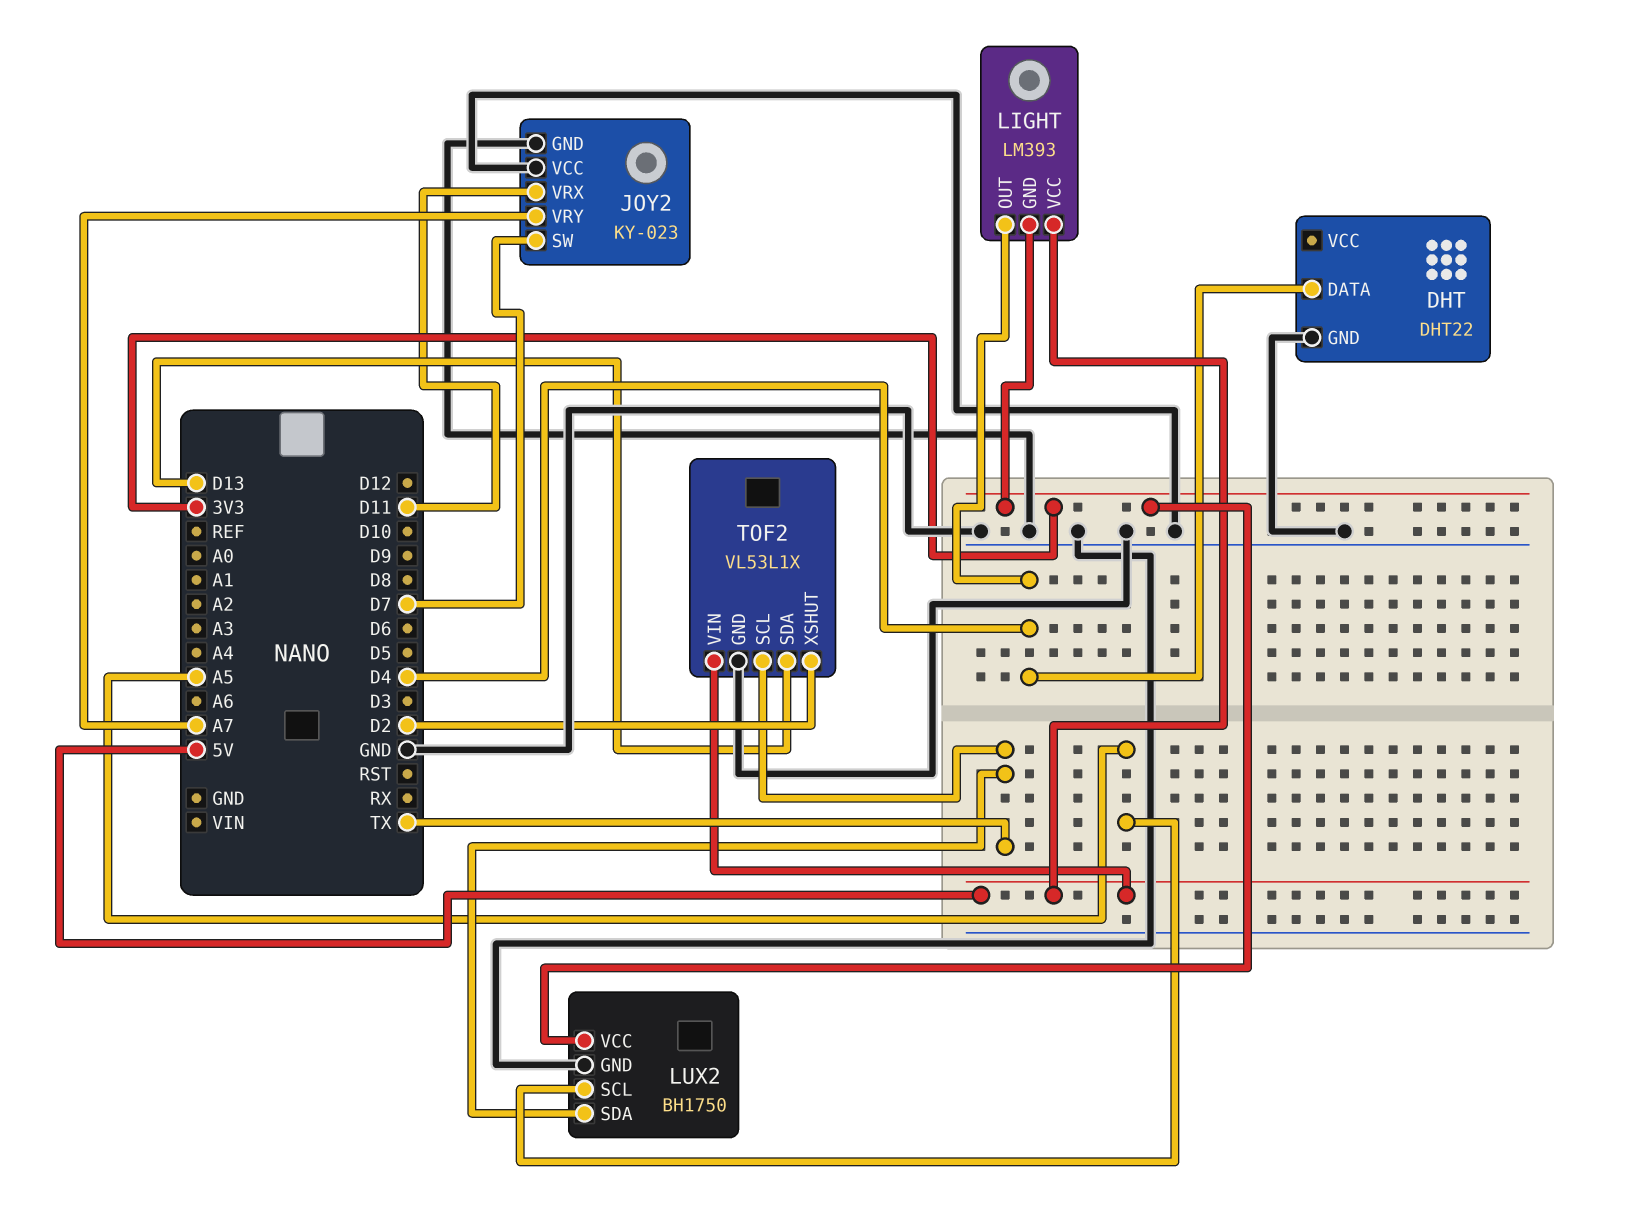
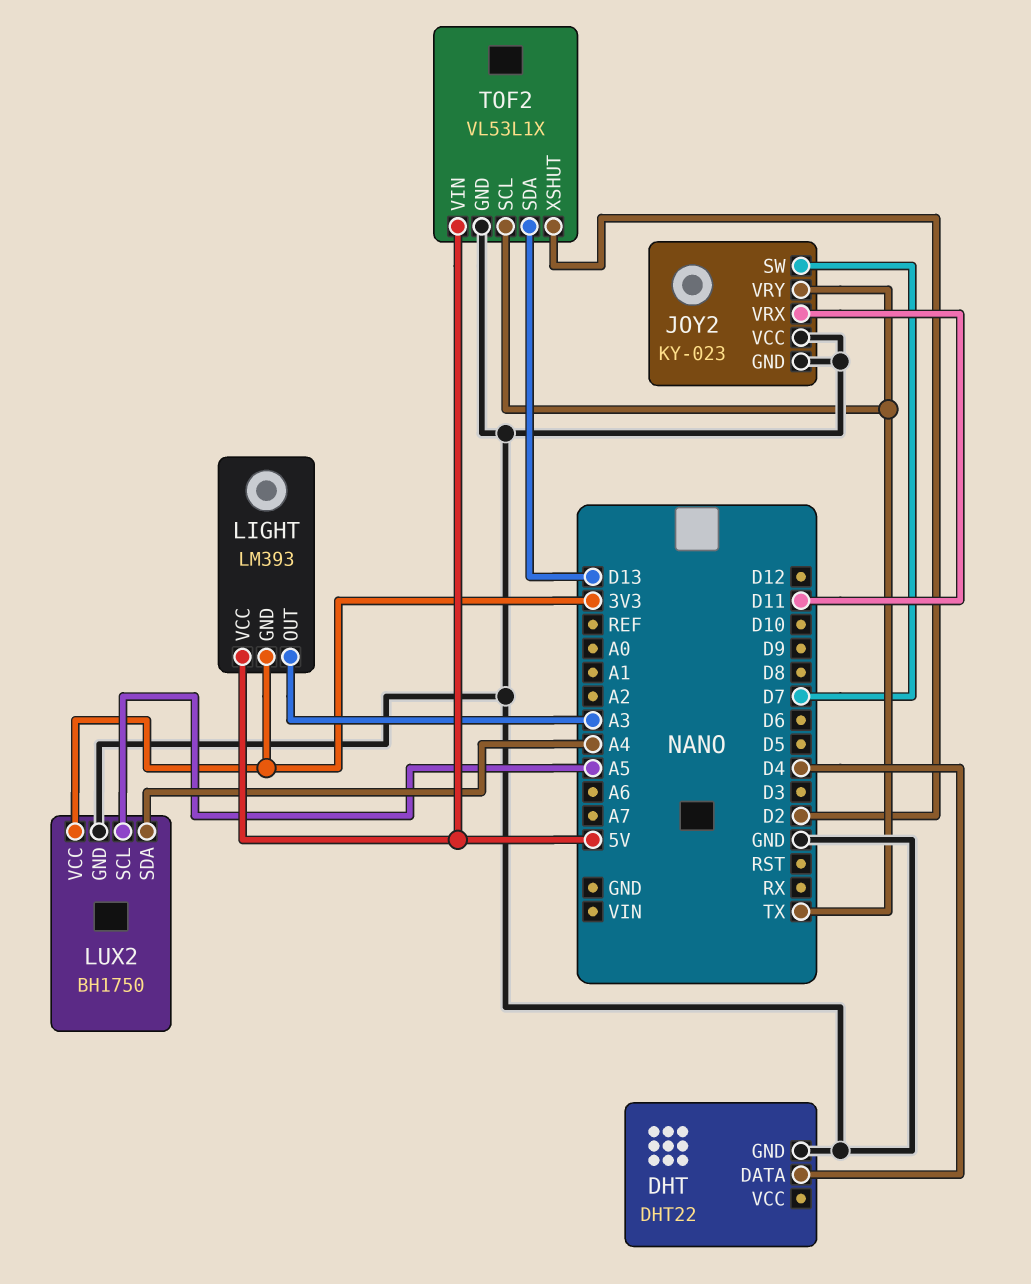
JOY2 pin VRY: A7 -> TX
LIGHT pin OUT: D4 -> A3
LUX2 pin SDA: TX -> A4

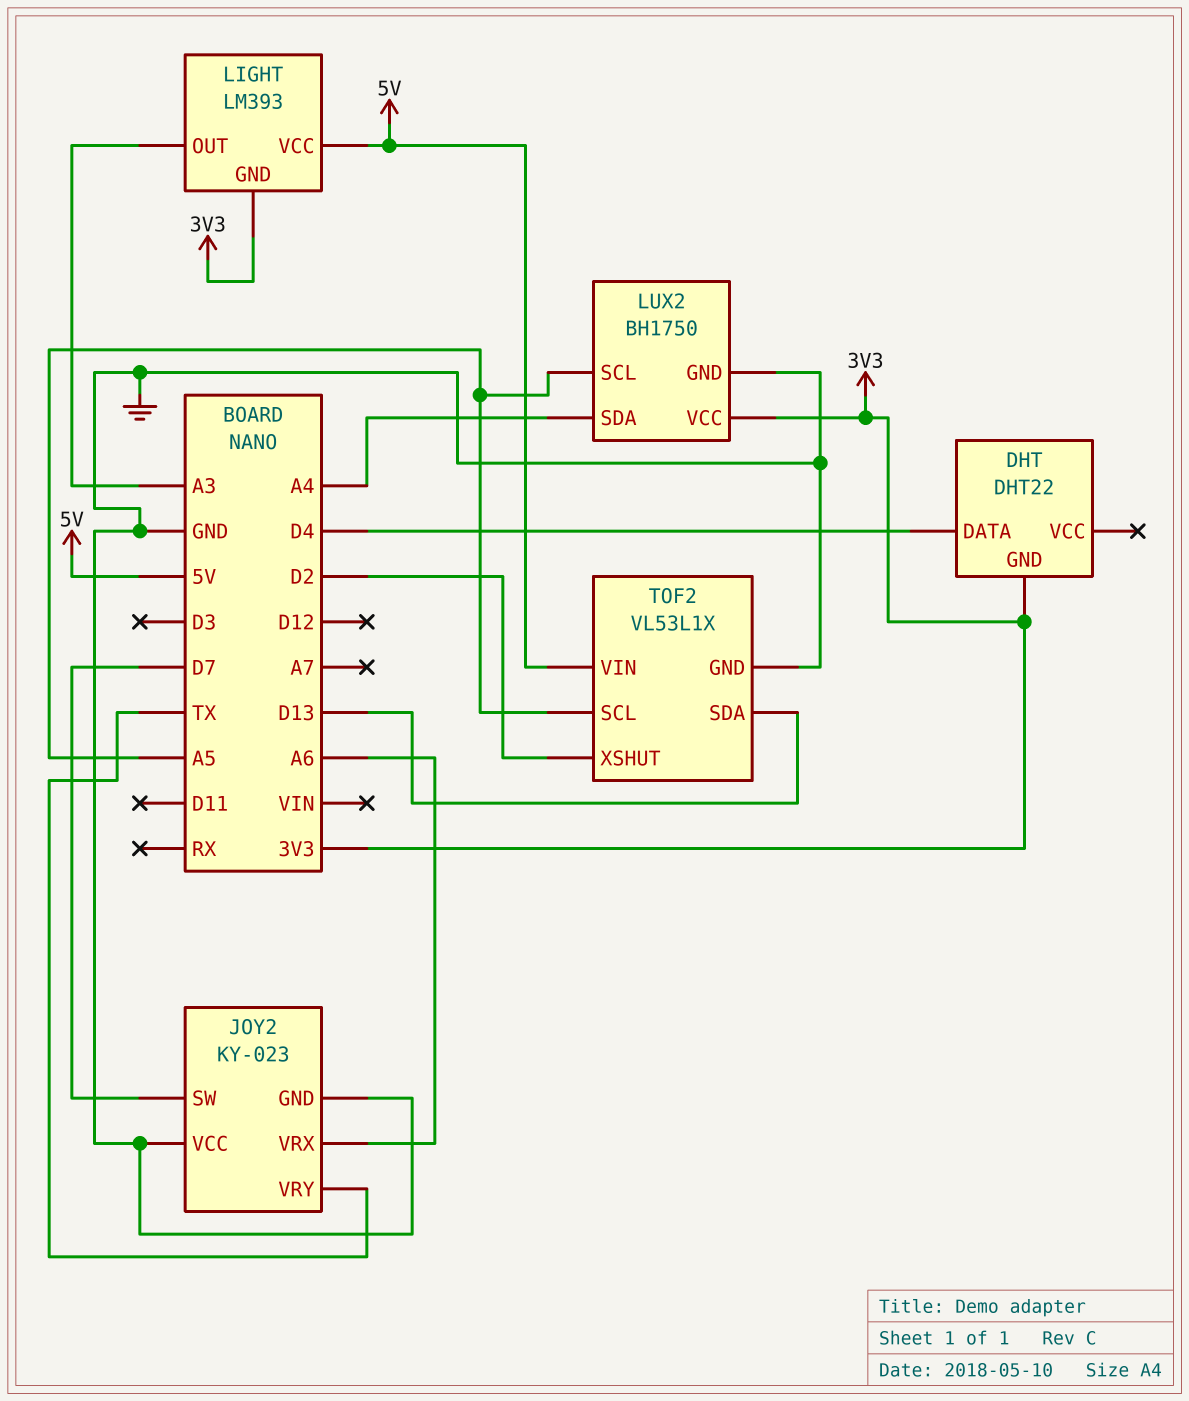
DHT pin GND: GND -> 3V3
JOY2 pin VRX: D11 -> A6
TOF2 pin SCL: TX -> A5

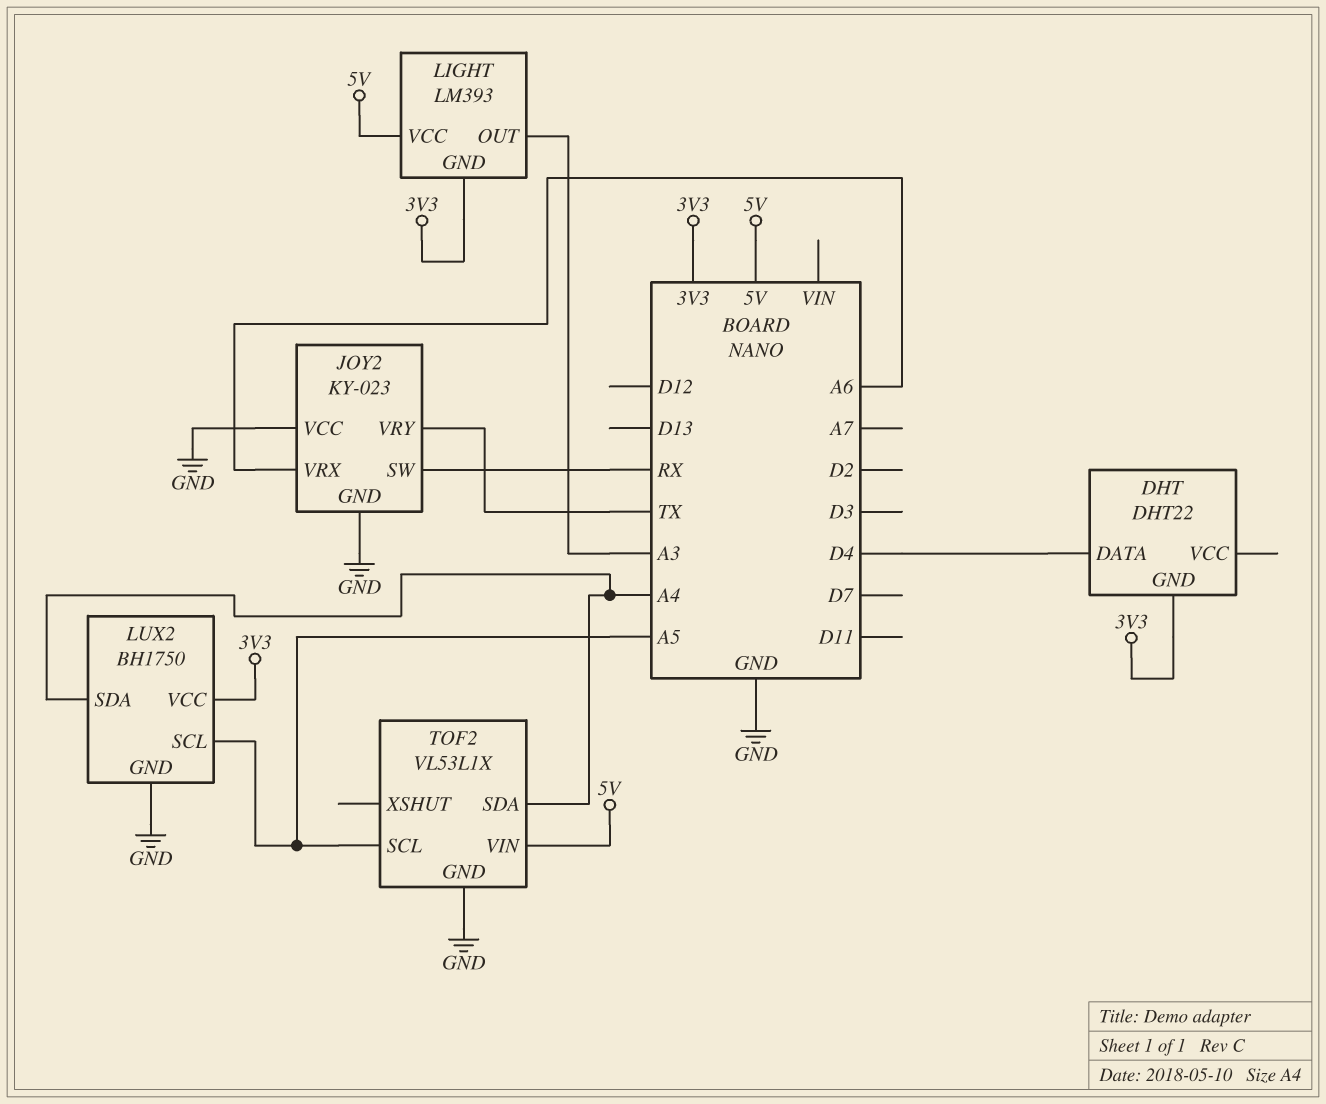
JOY2 pin SW: D7 -> RX
TOF2 pin SDA: D13 -> A4
TOF2 pin XSHUT: D2 -> none

